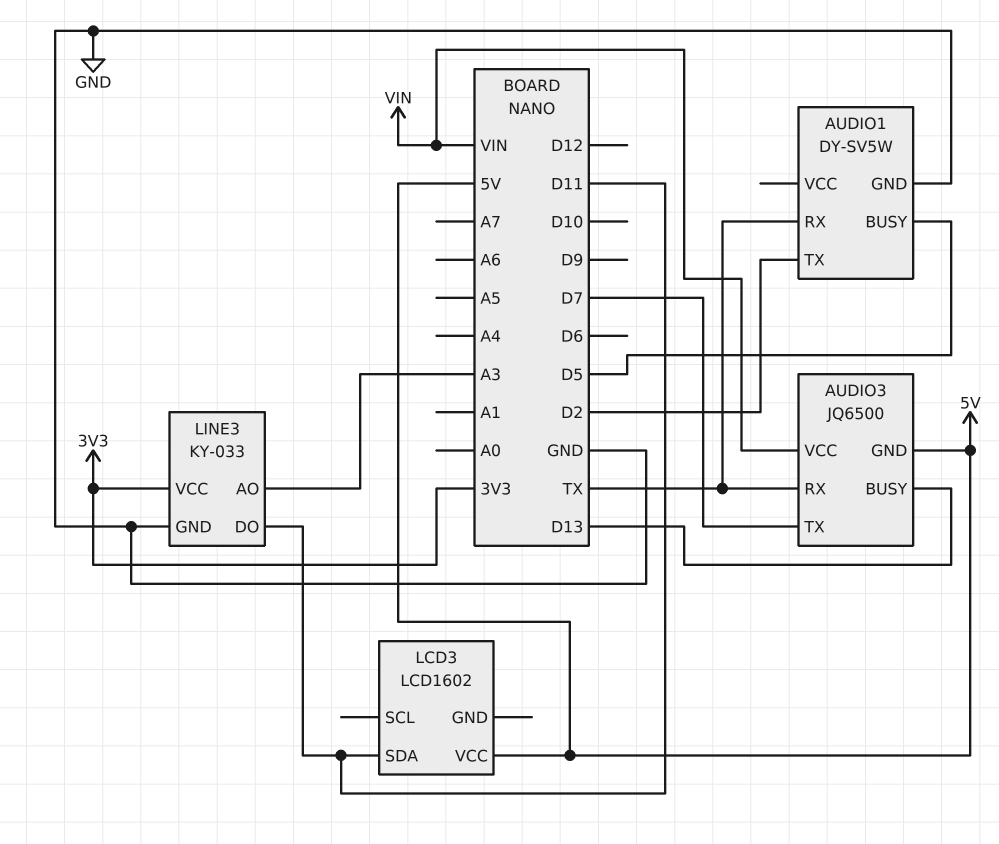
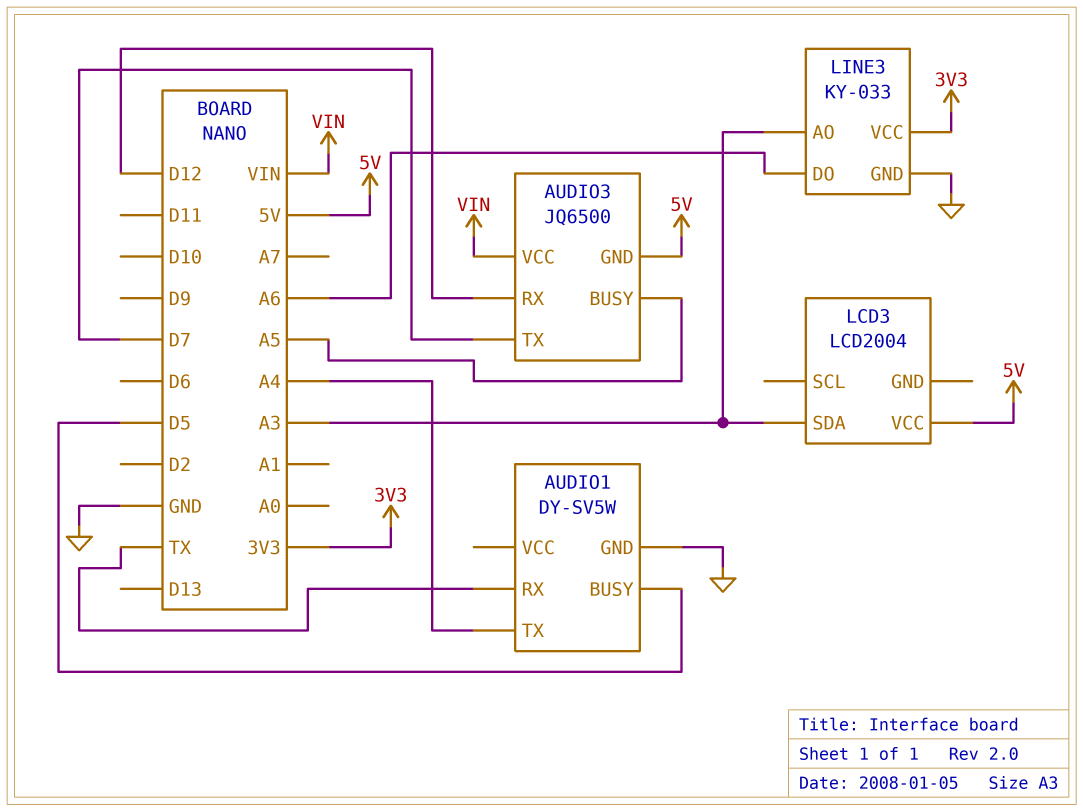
AUDIO1 pin TX: D2 -> A4
AUDIO3 pin BUSY: D13 -> A5
AUDIO3 pin RX: TX -> D12
LCD3: LCD1602 -> LCD2004
LCD3 pin SDA: D11 -> A3
LINE3 pin DO: D11 -> A6

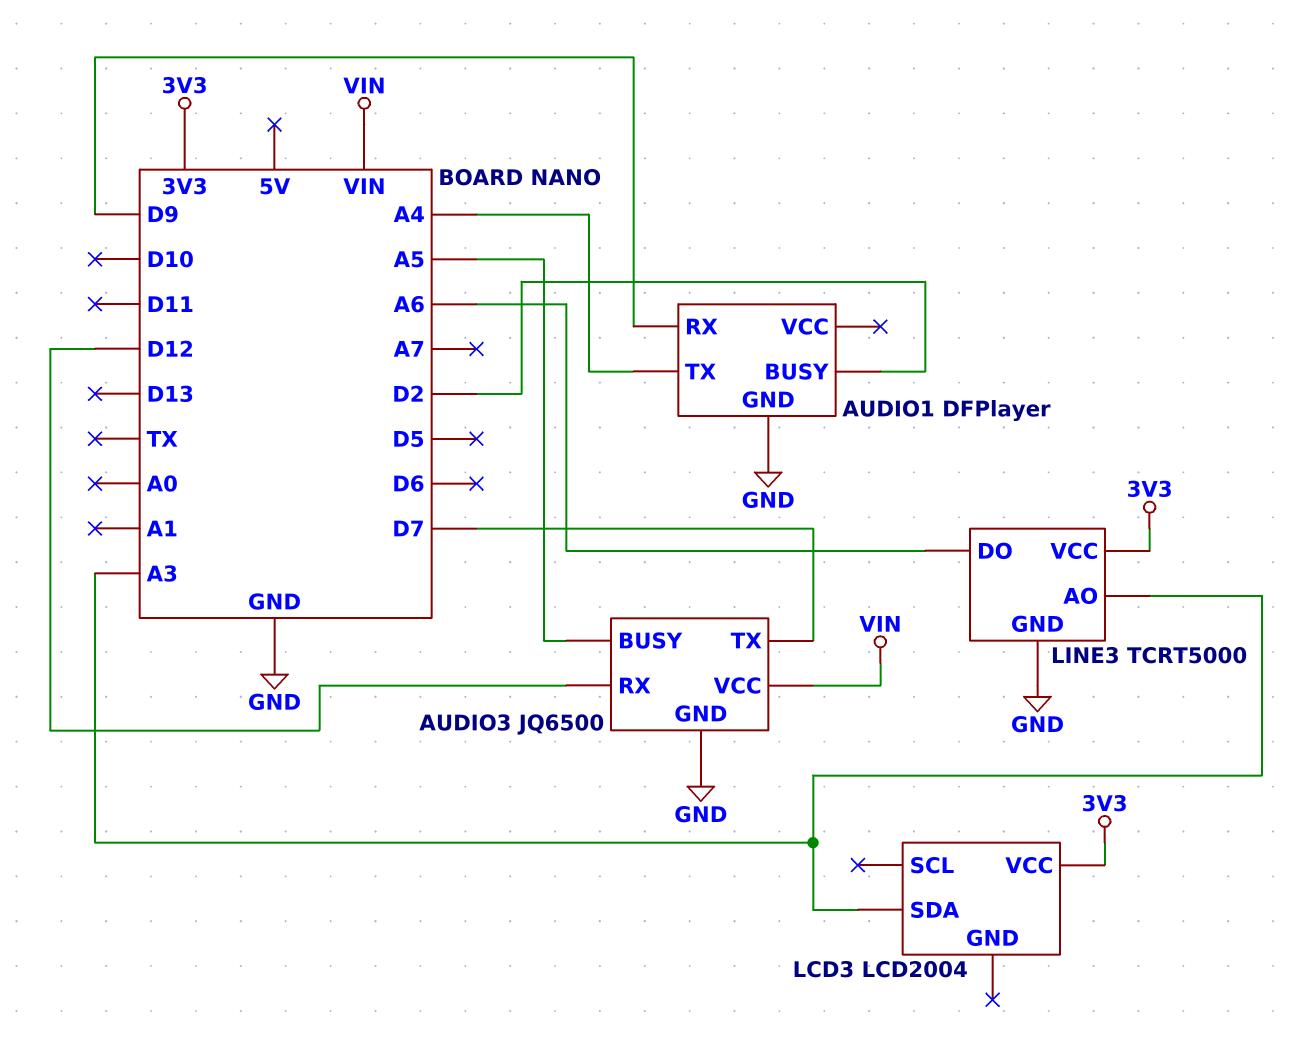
AUDIO1: DY-SV5W -> DFPlayer
AUDIO1 pin BUSY: D5 -> D2
AUDIO1 pin RX: TX -> D9
AUDIO3 pin GND: 5V -> GND
LCD3 pin VCC: 5V -> 3V3
LINE3: KY-033 -> TCRT5000

